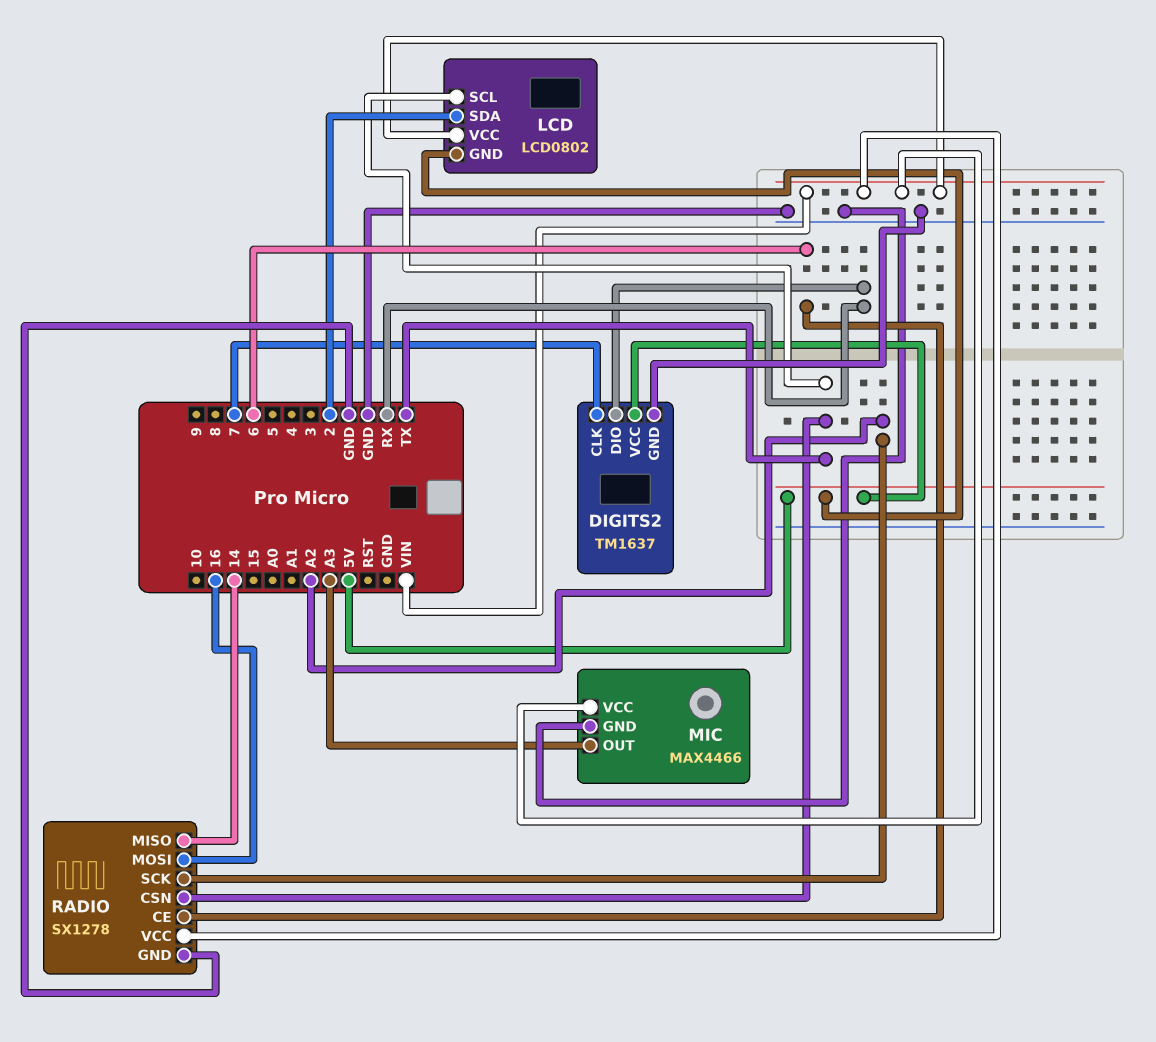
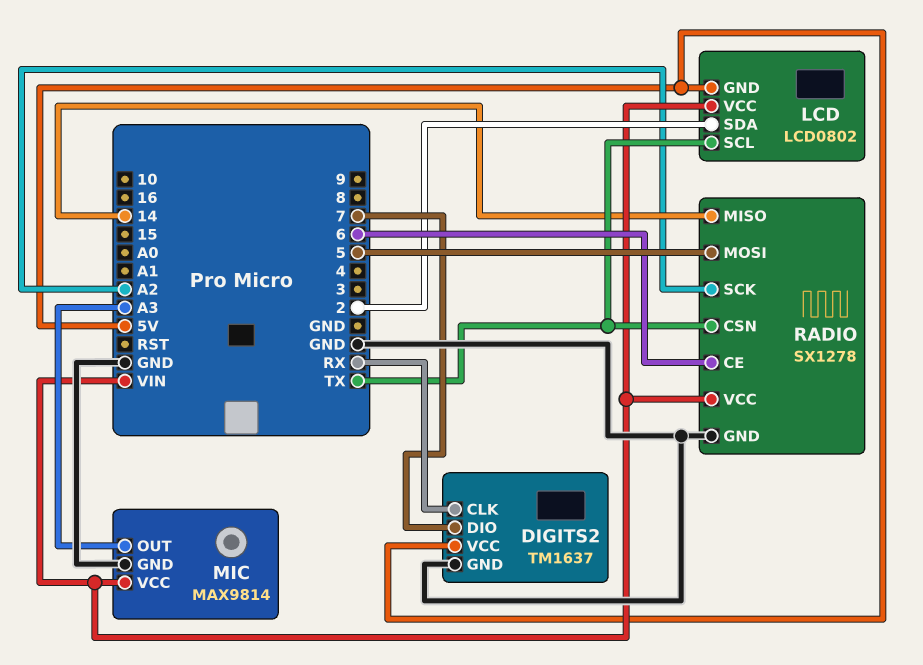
DIGITS2 pin CLK: 7 -> RX
DIGITS2 pin DIO: RX -> 7
MIC: MAX4466 -> MAX9814
RADIO pin MOSI: 16 -> 5

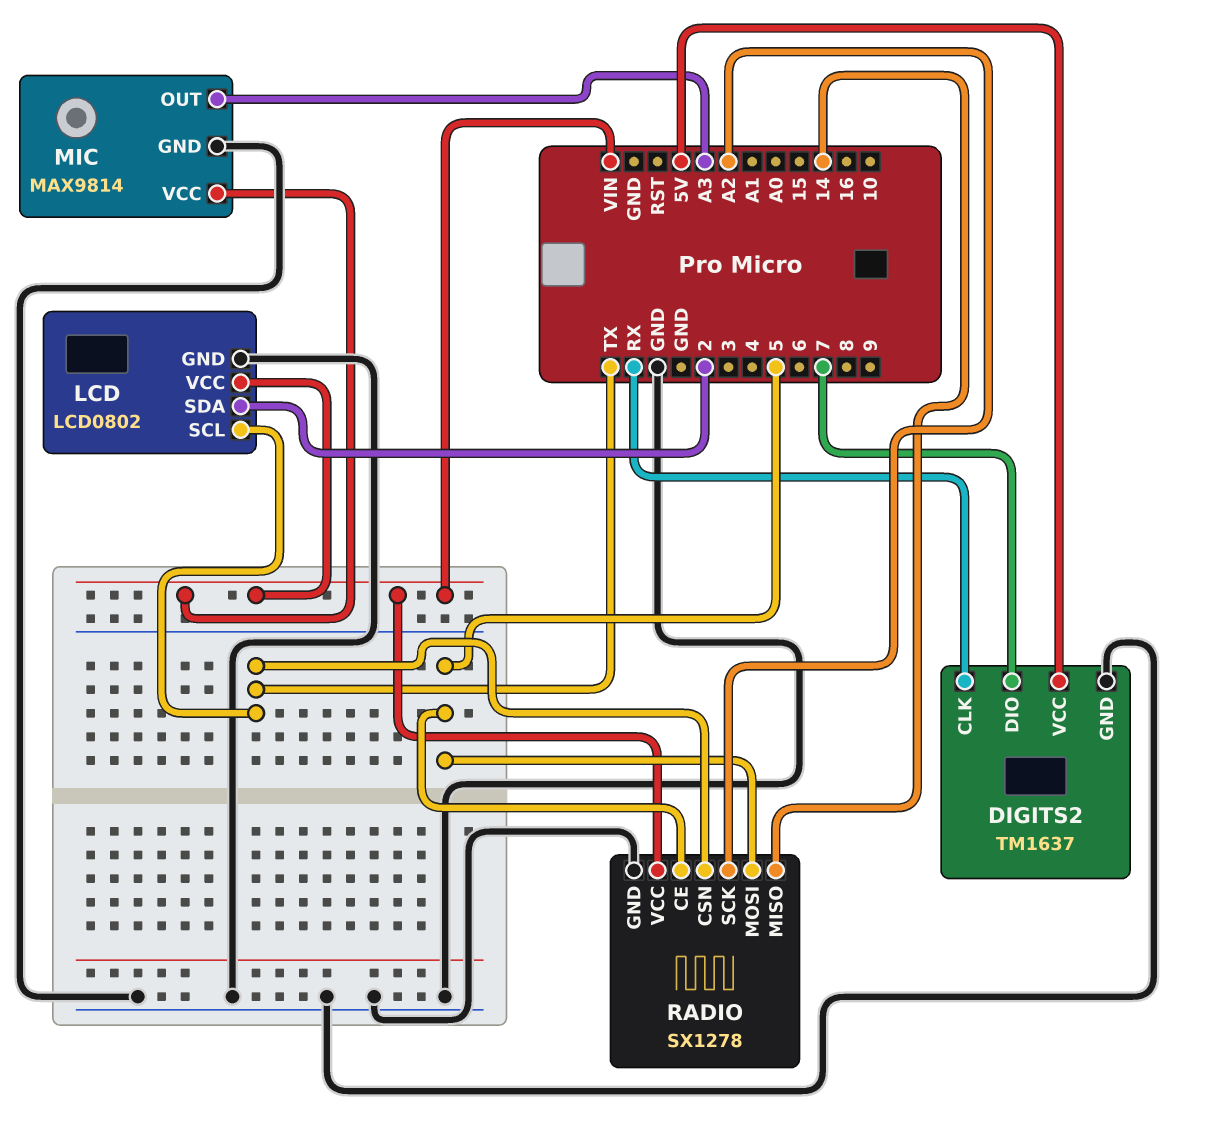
LCD pin GND: 5V -> GND
RADIO pin CE: 6 -> 5

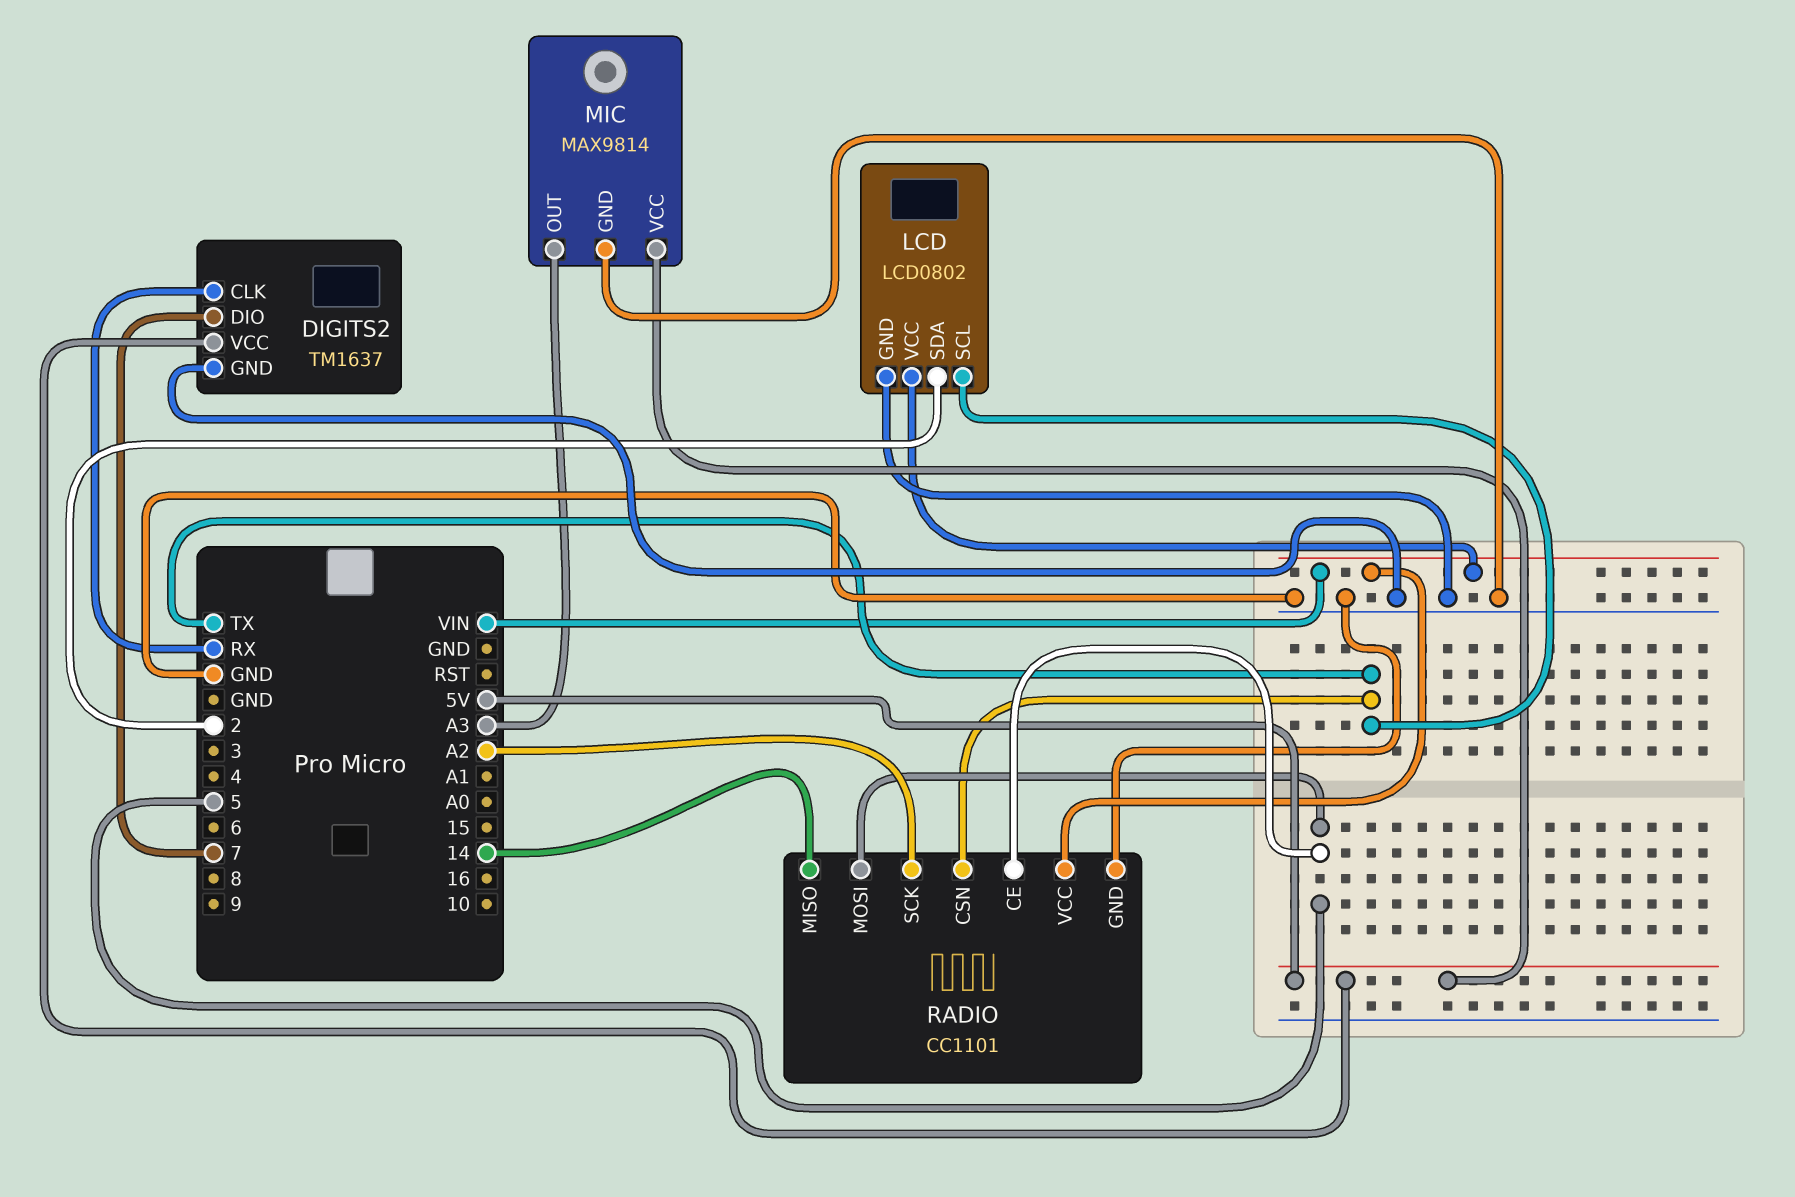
MIC pin VCC: VIN -> 5V
RADIO: SX1278 -> CC1101

